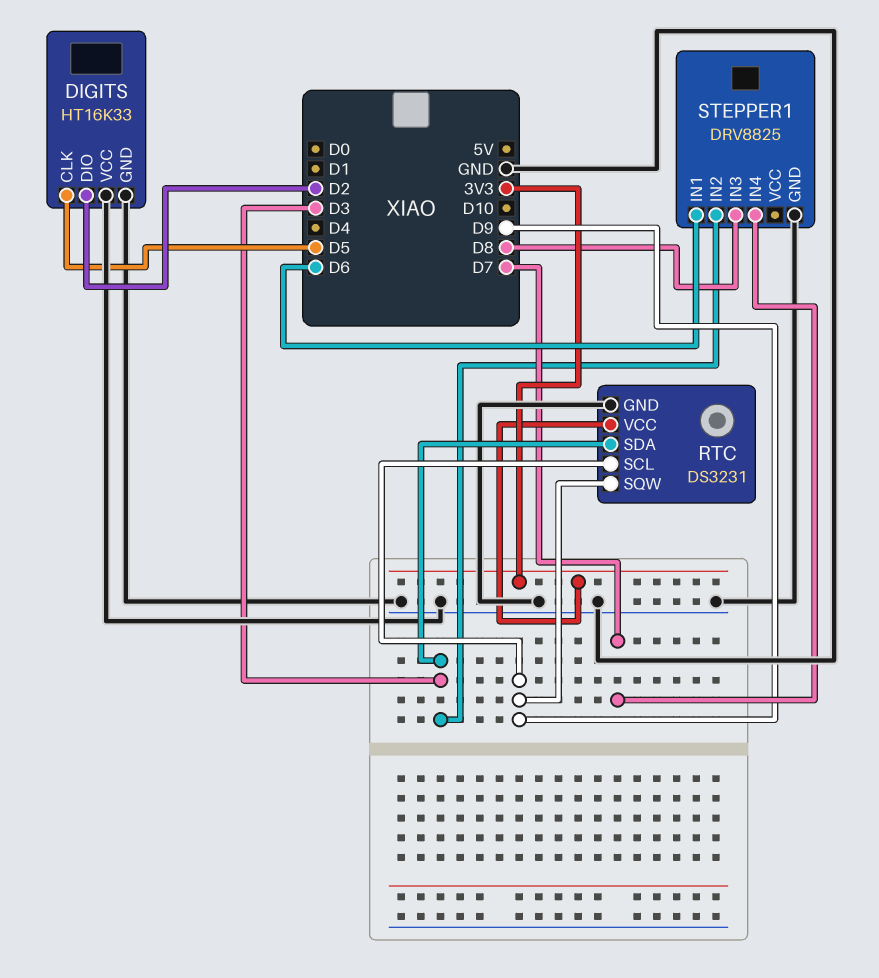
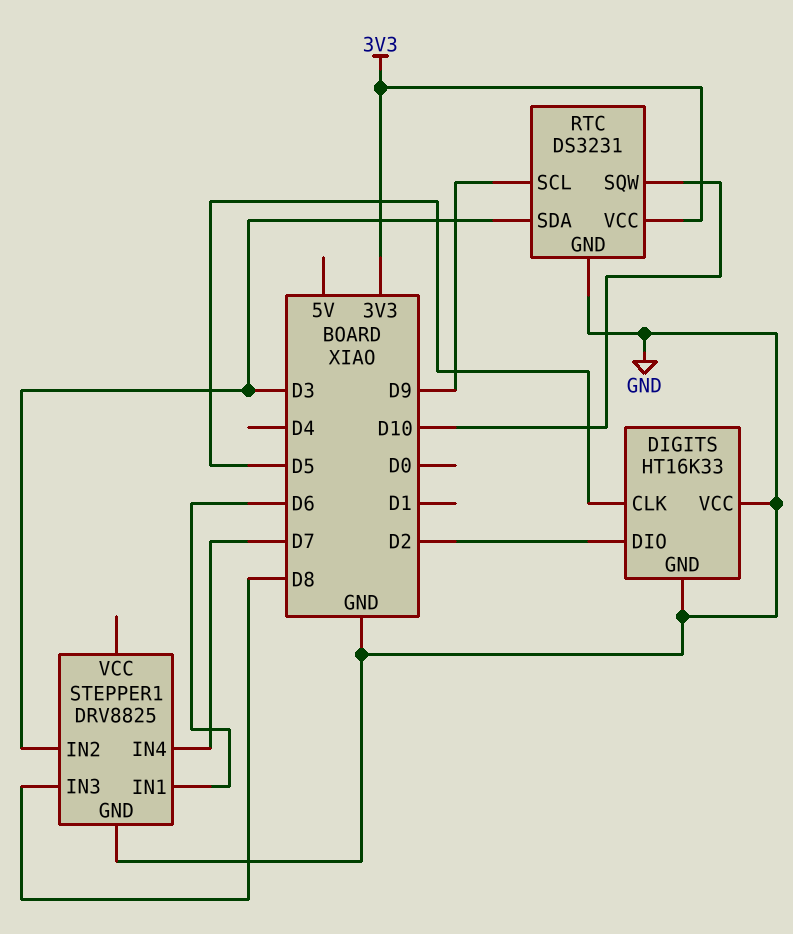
RTC pin SQW: D9 -> D10

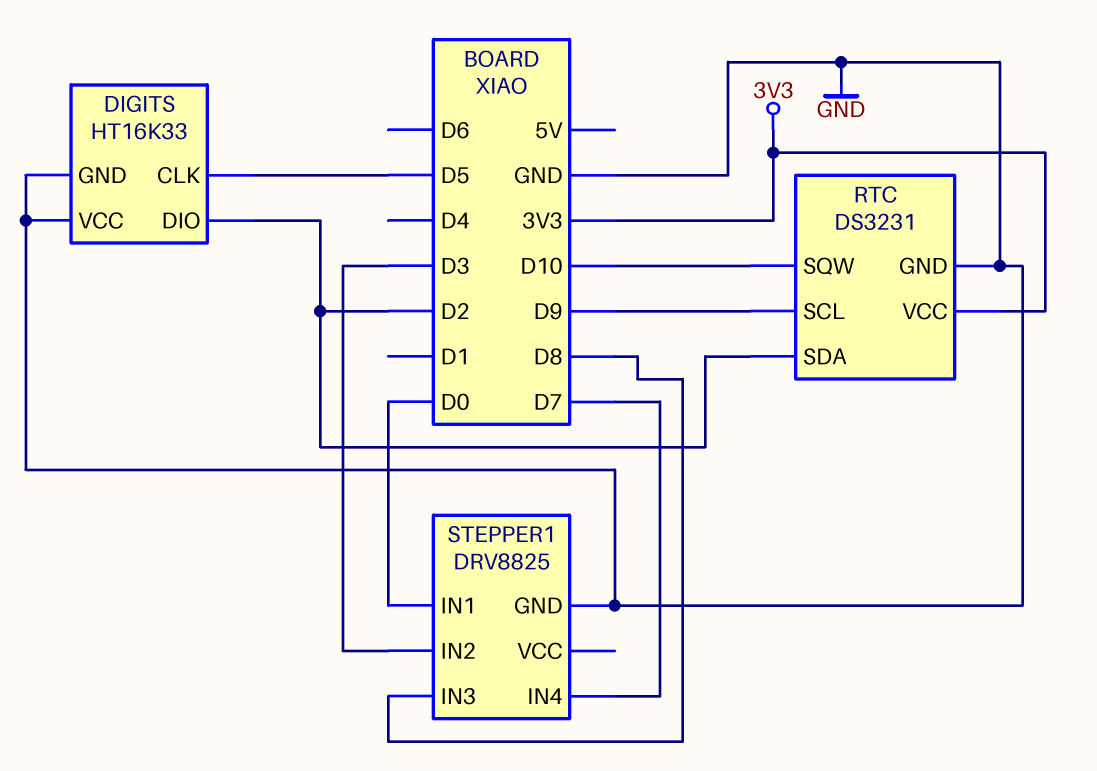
RTC pin SDA: D3 -> D2
STEPPER1 pin IN1: D6 -> D0

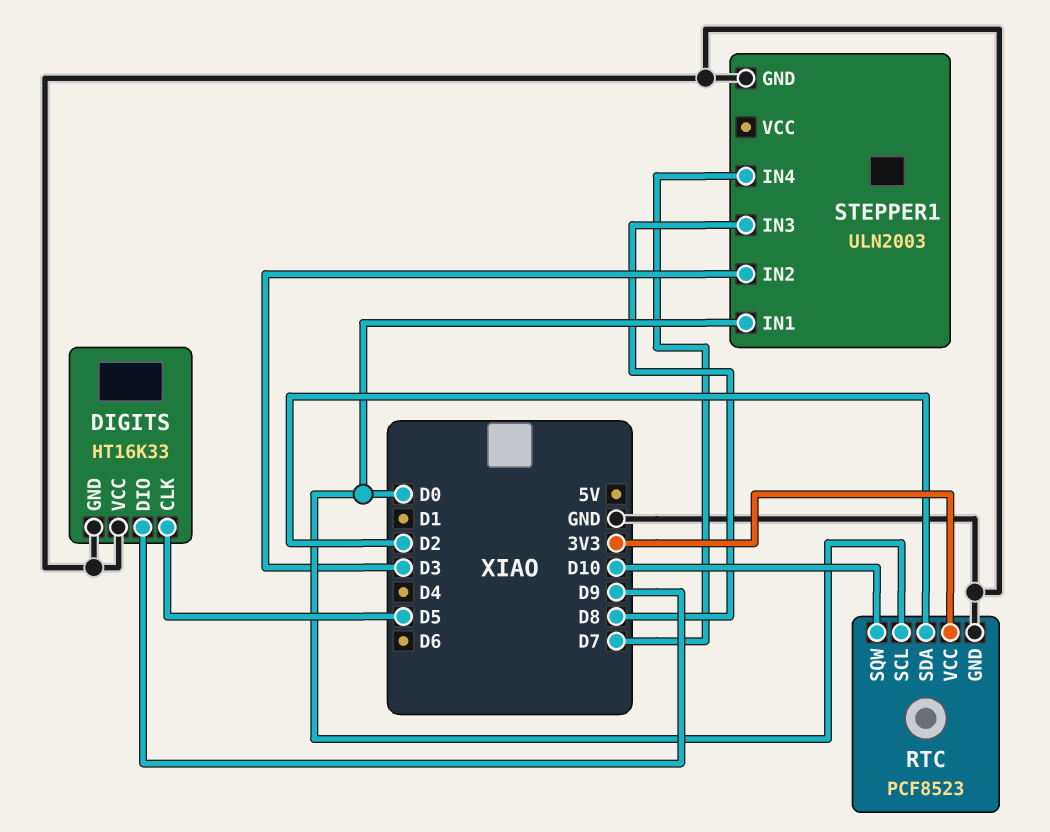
DIGITS pin DIO: D2 -> D9
RTC: DS3231 -> PCF8523
RTC pin SCL: D9 -> D0
STEPPER1: DRV8825 -> ULN2003

